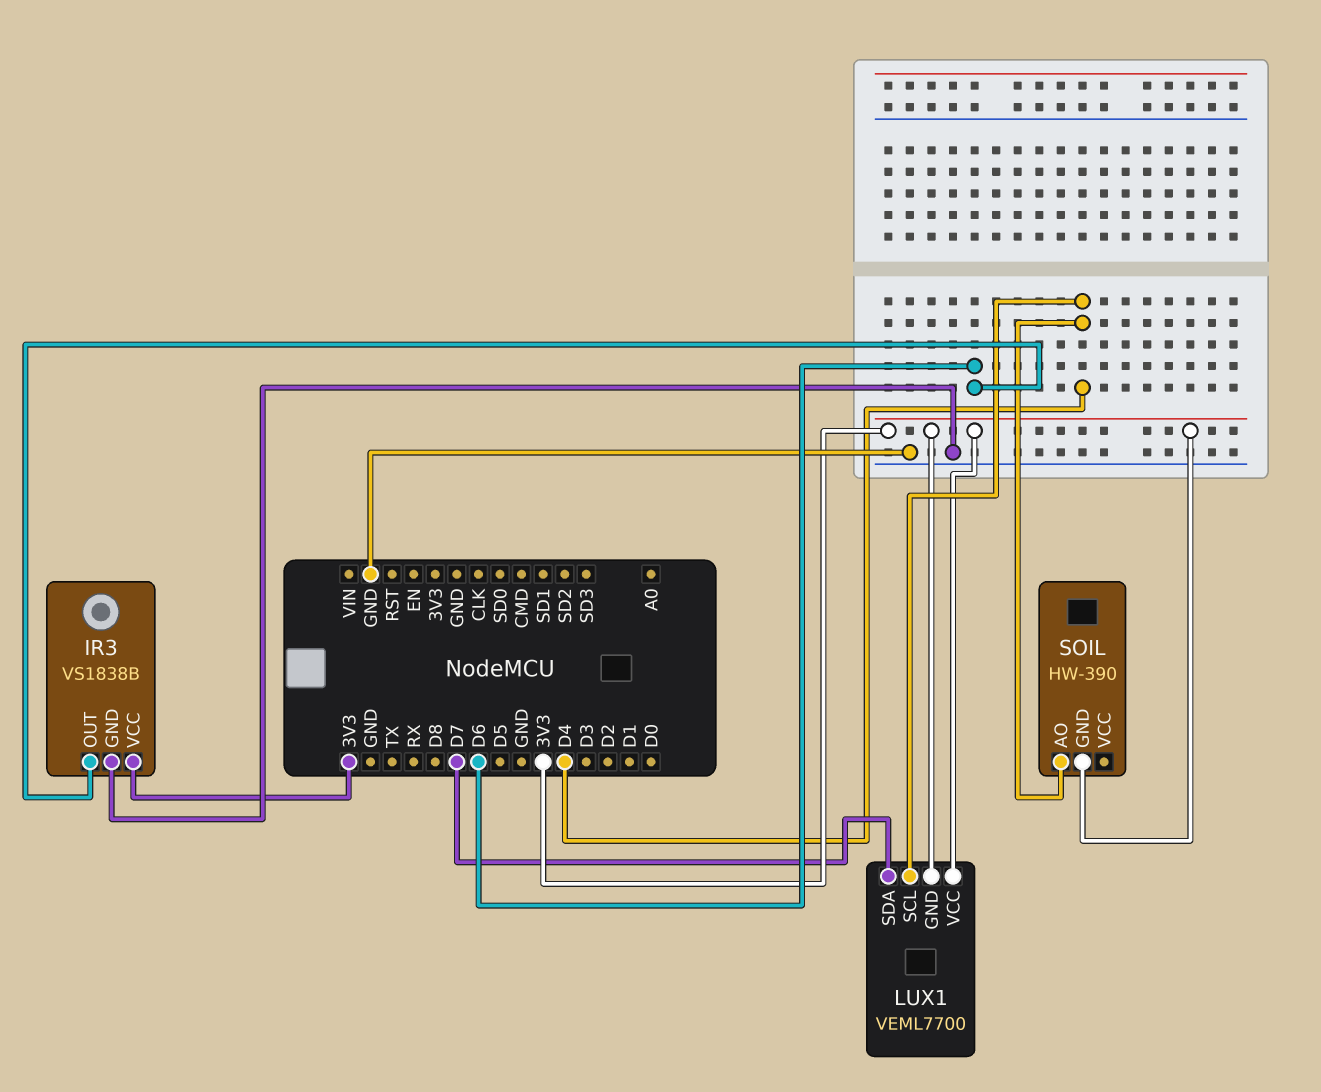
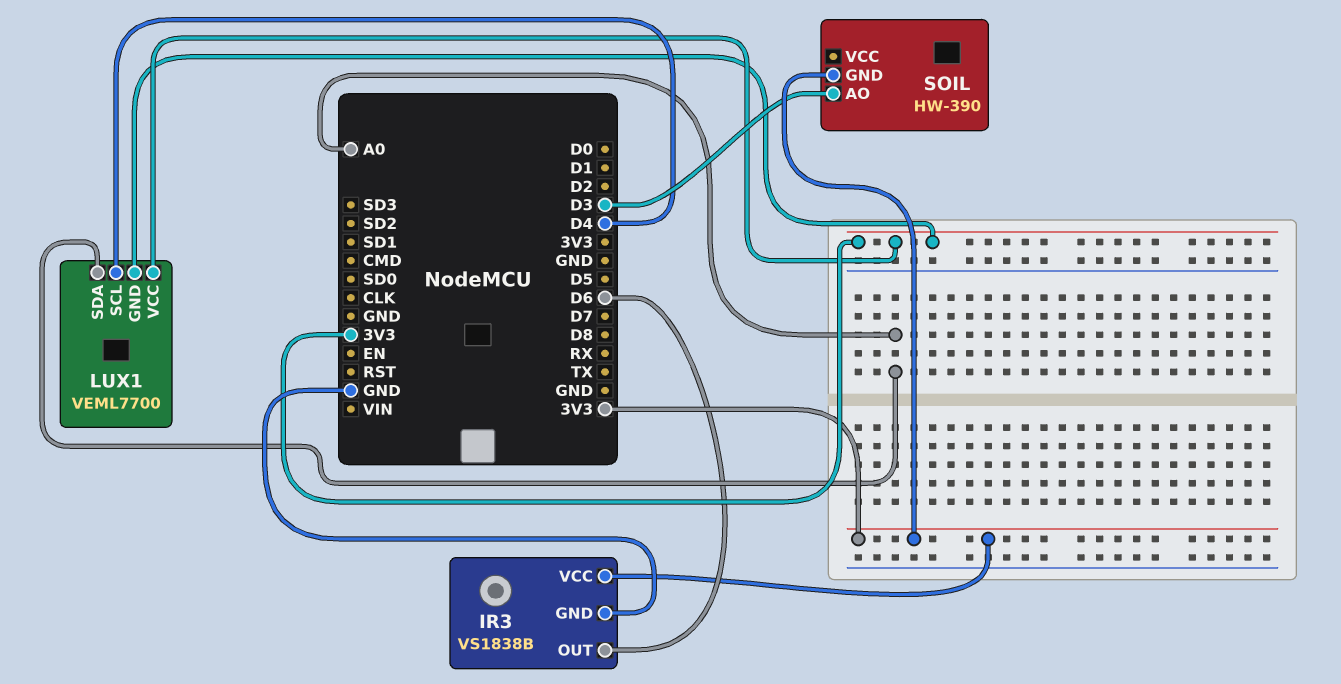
LUX1 pin SDA: D7 -> A0
SOIL pin AO: D4 -> D3

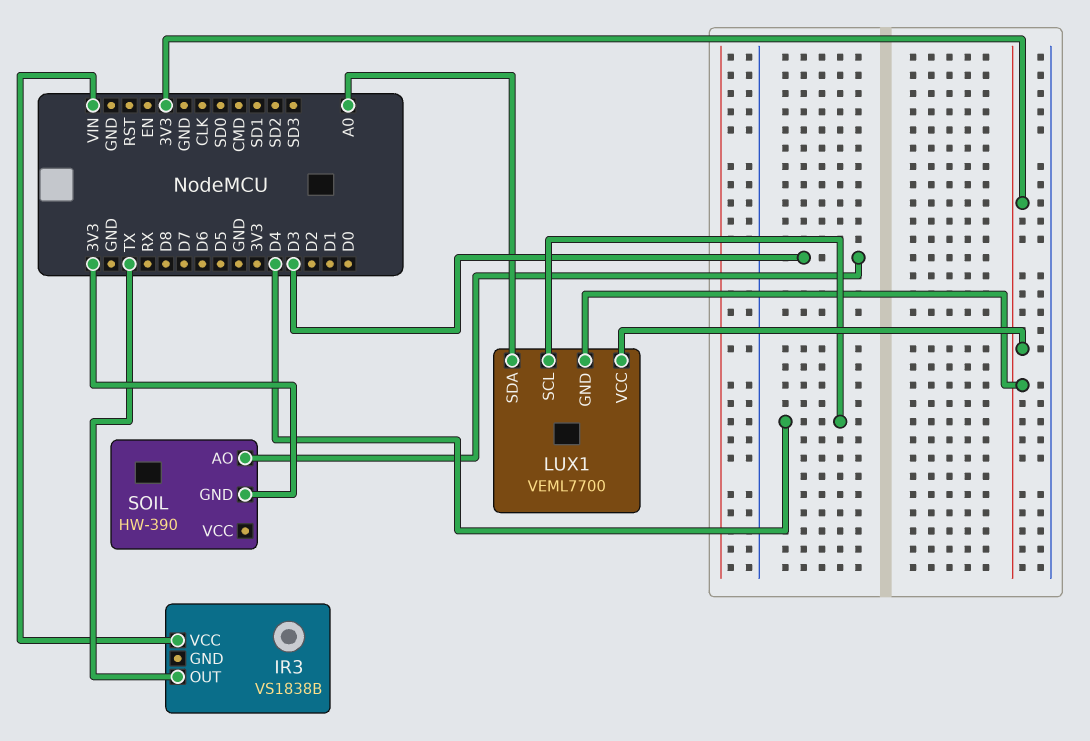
IR3 pin GND: GND -> none
IR3 pin OUT: D6 -> TX
IR3 pin VCC: 3V3 -> VIN

